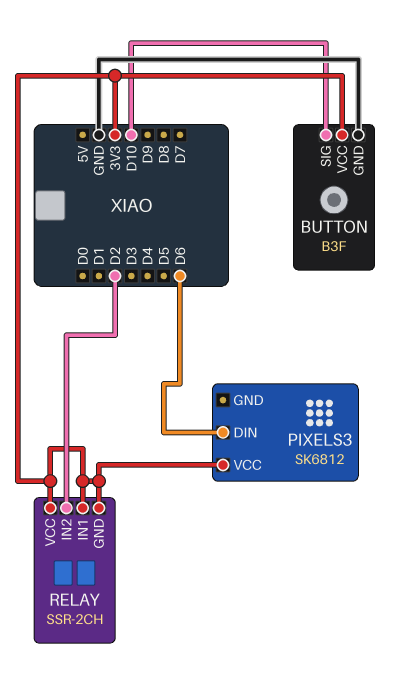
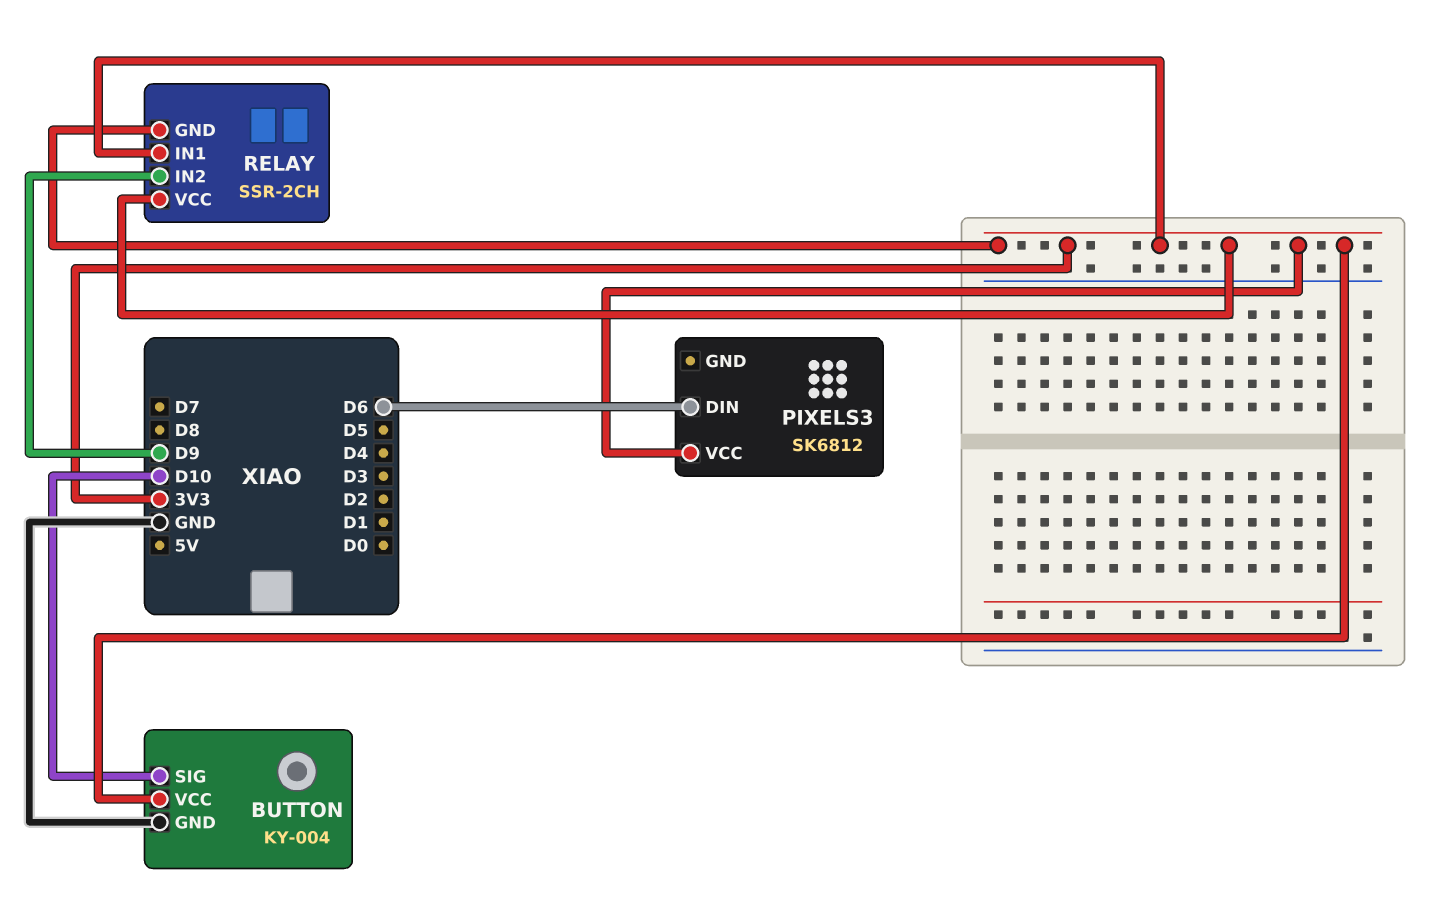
BUTTON: B3F -> KY-004
RELAY pin IN2: D2 -> D9

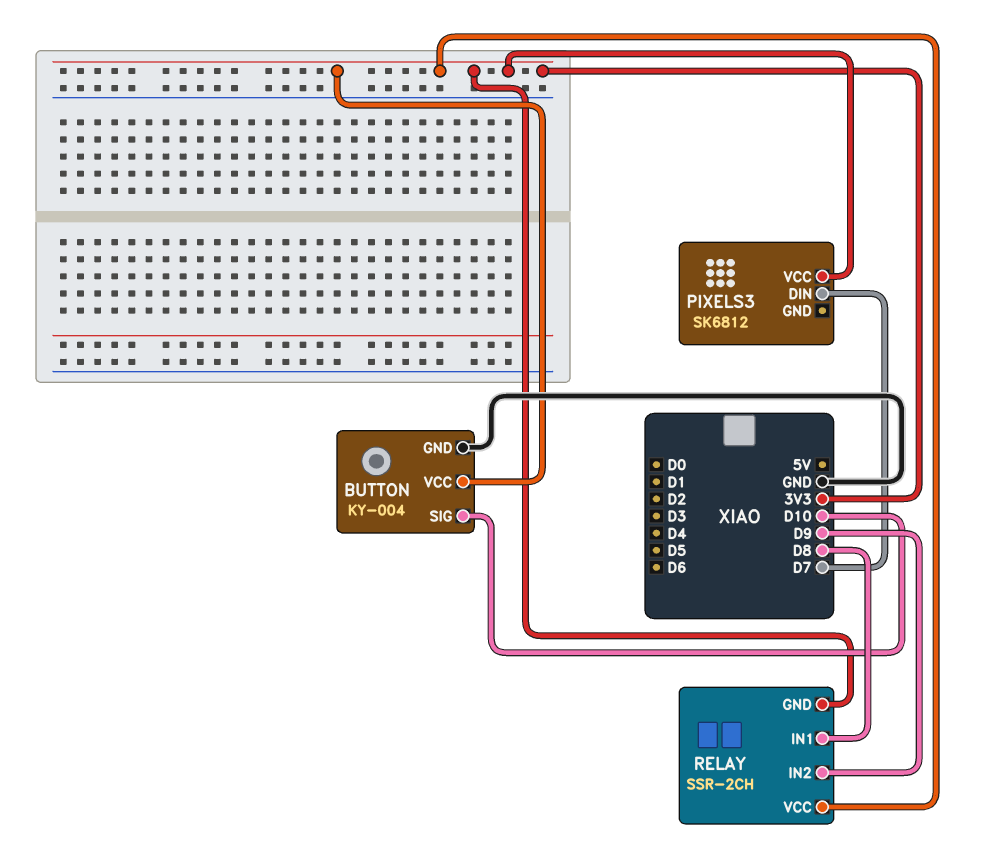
PIXELS3 pin DIN: D6 -> D7
RELAY pin IN1: 3V3 -> D8

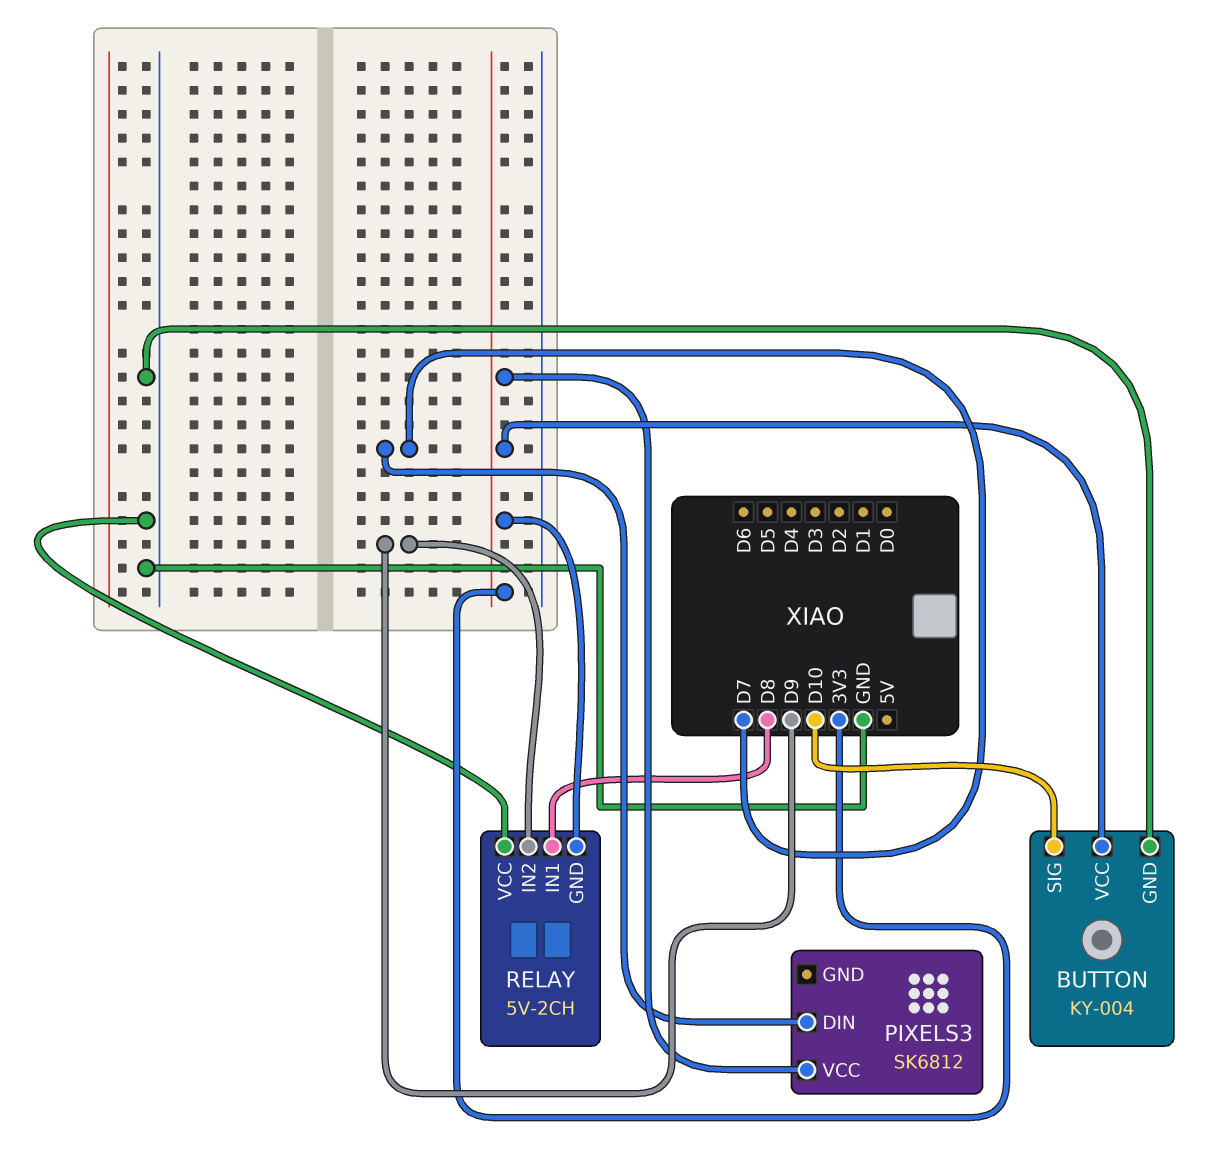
RELAY: SSR-2CH -> 5V-2CH
RELAY pin VCC: 3V3 -> GND

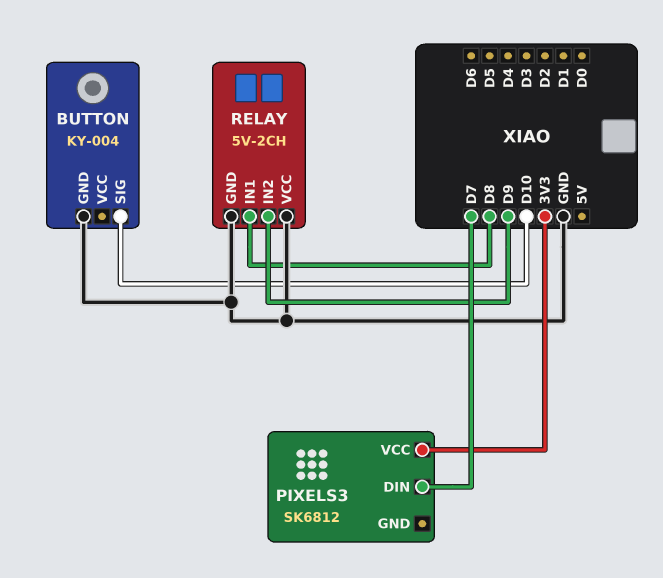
BUTTON pin VCC: 3V3 -> none
RELAY pin GND: 3V3 -> GND

